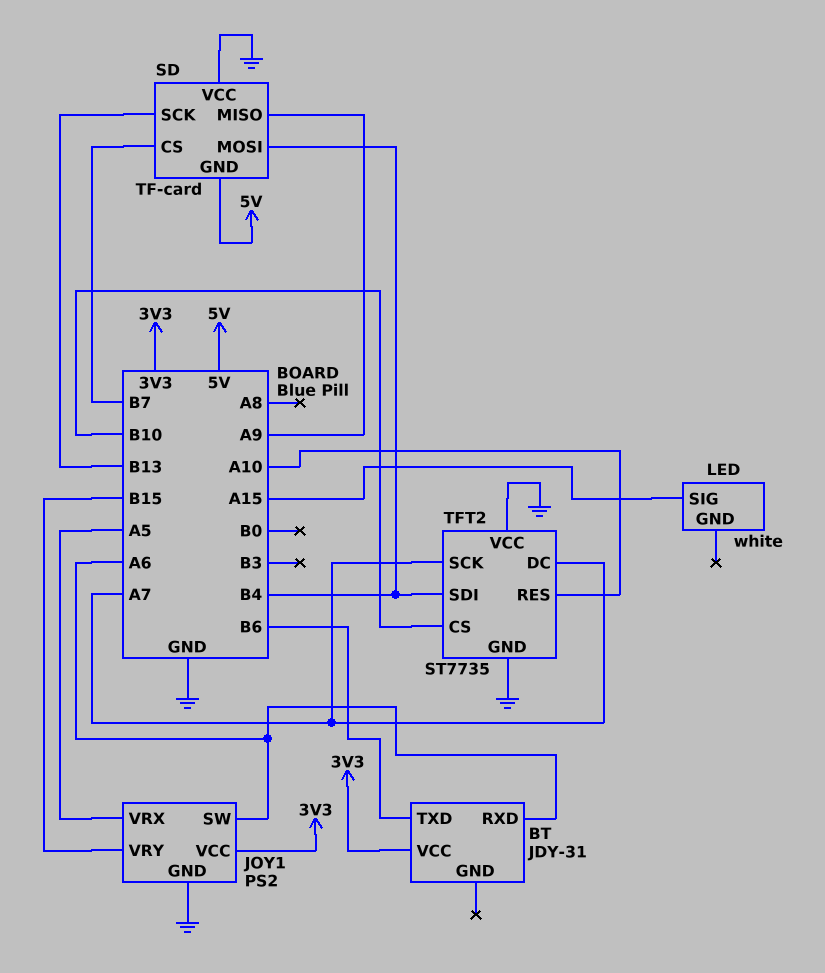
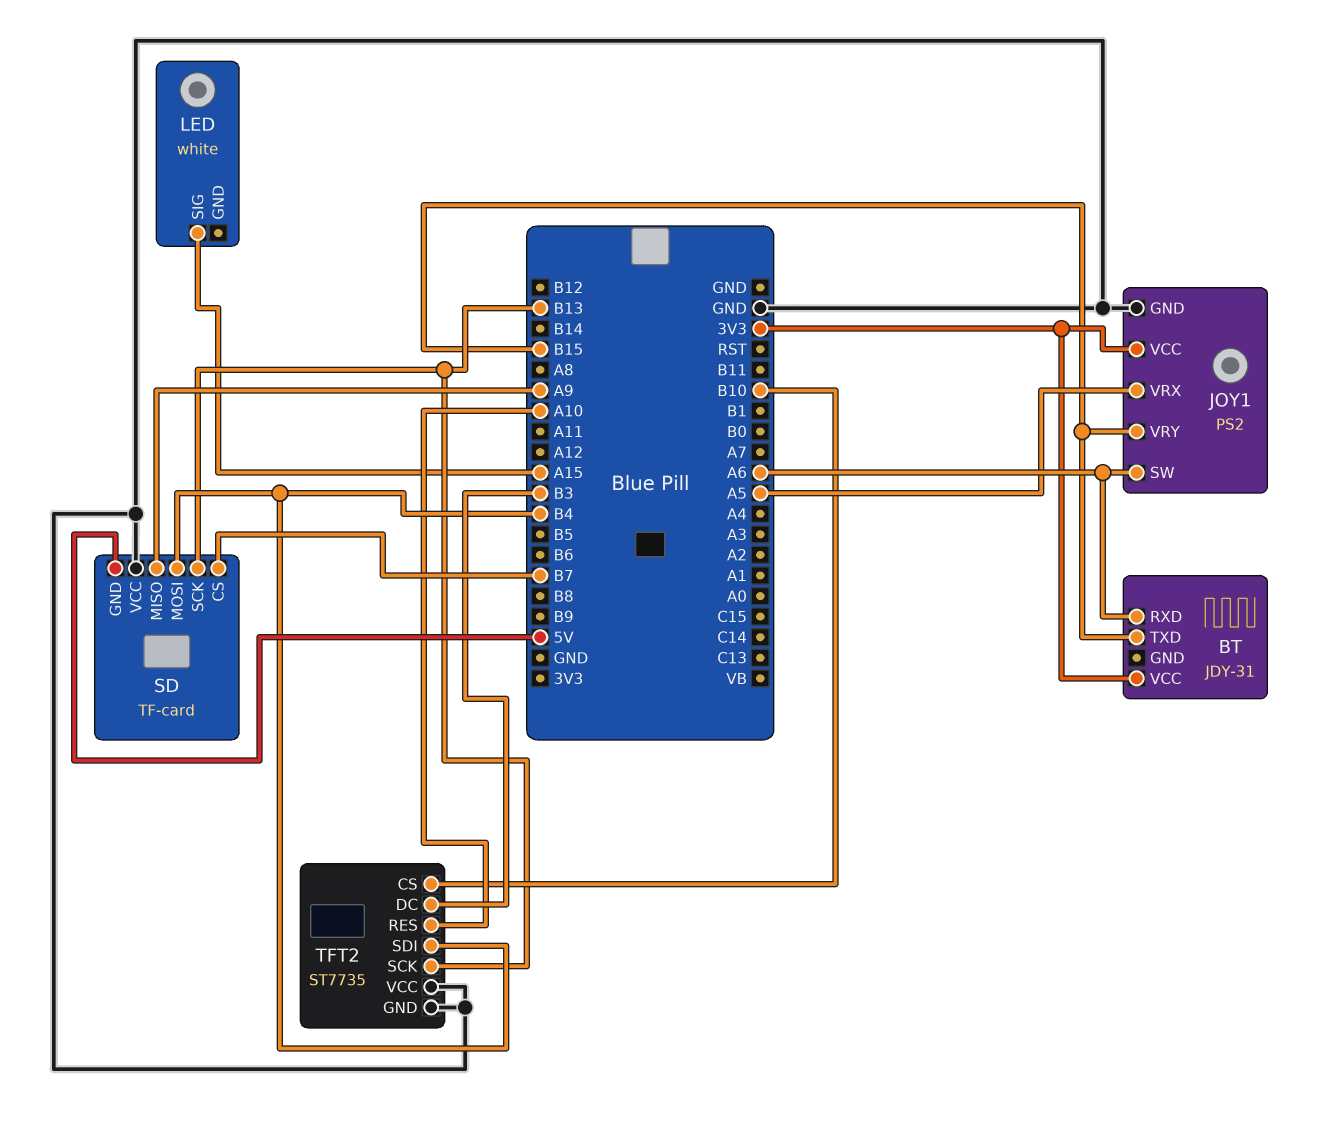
BT pin TXD: B6 -> B15
TFT2 pin DC: A7 -> B3
TFT2 pin SCK: A7 -> B13

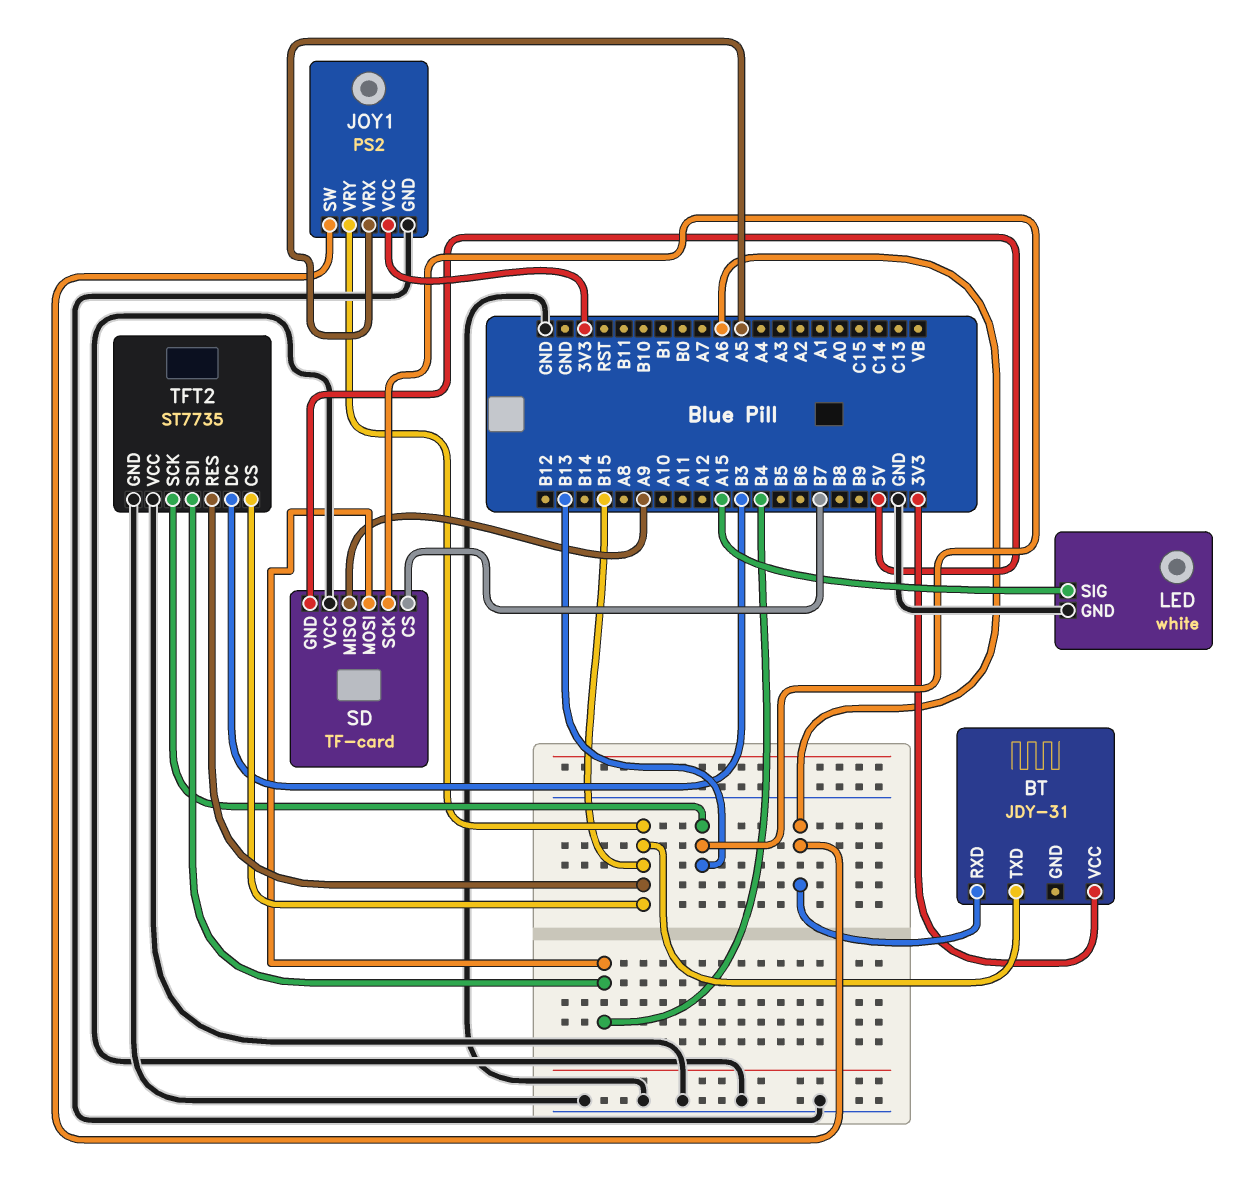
LED pin GND: none -> GND
TFT2 pin CS: B10 -> B15
TFT2 pin RES: A10 -> B15

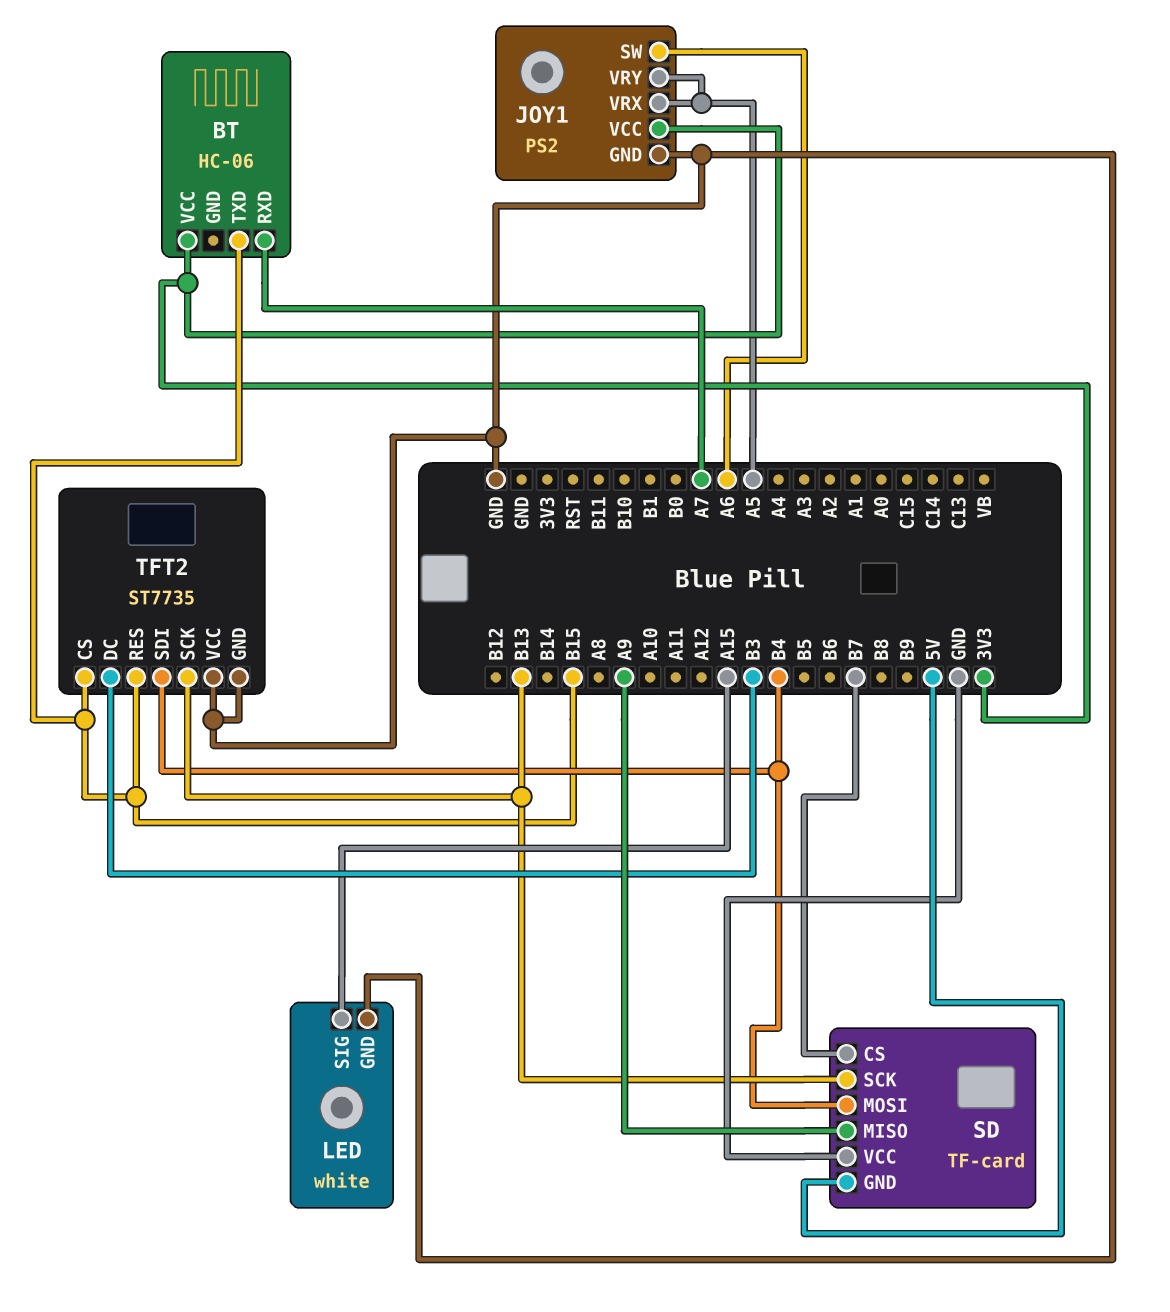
BT: JDY-31 -> HC-06
BT pin RXD: A6 -> A7
JOY1 pin VRY: B15 -> A5

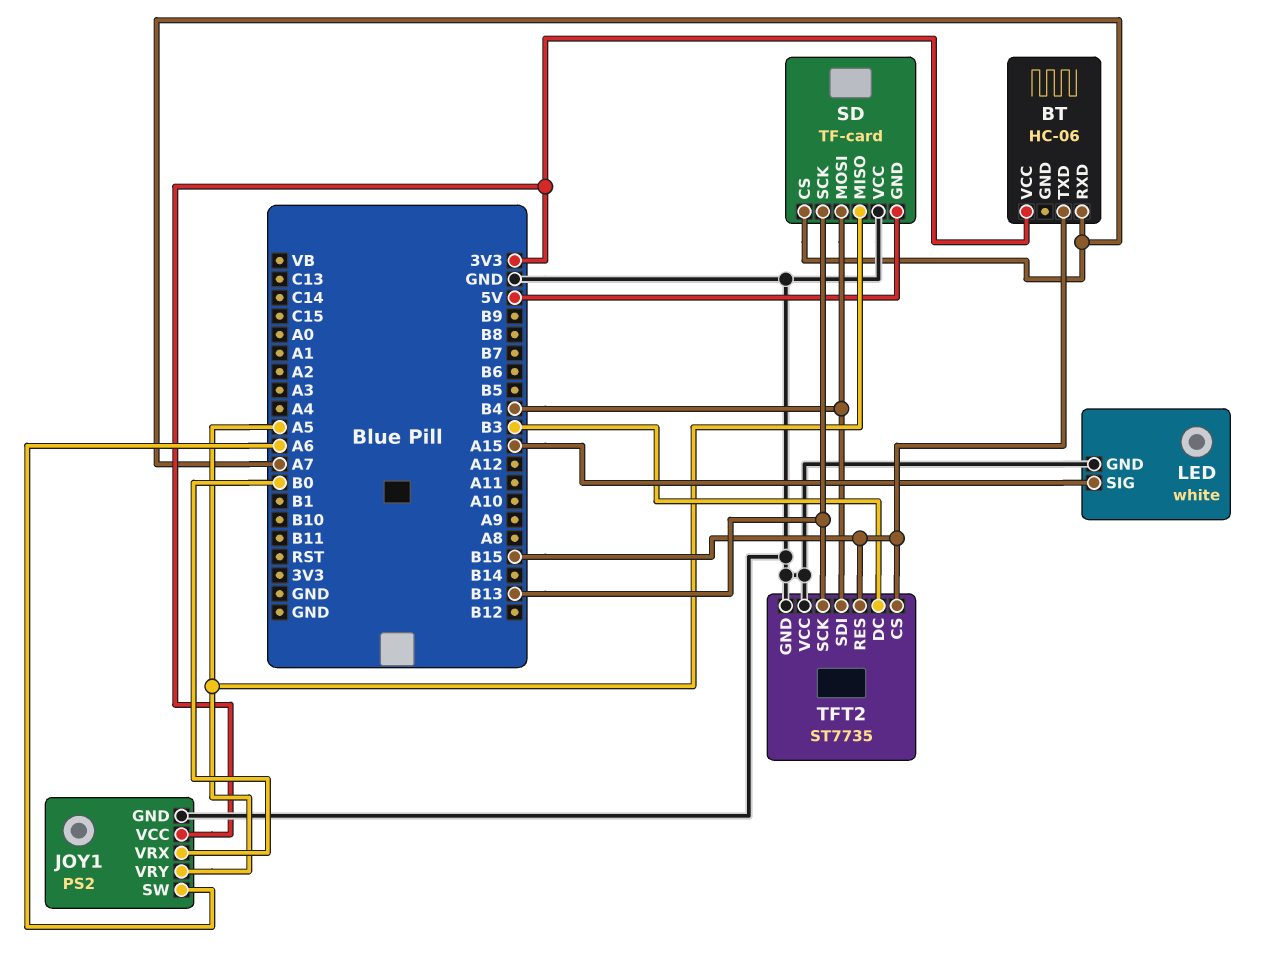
JOY1 pin VRX: A5 -> B0
SD pin CS: B7 -> A7
SD pin MISO: A9 -> A5

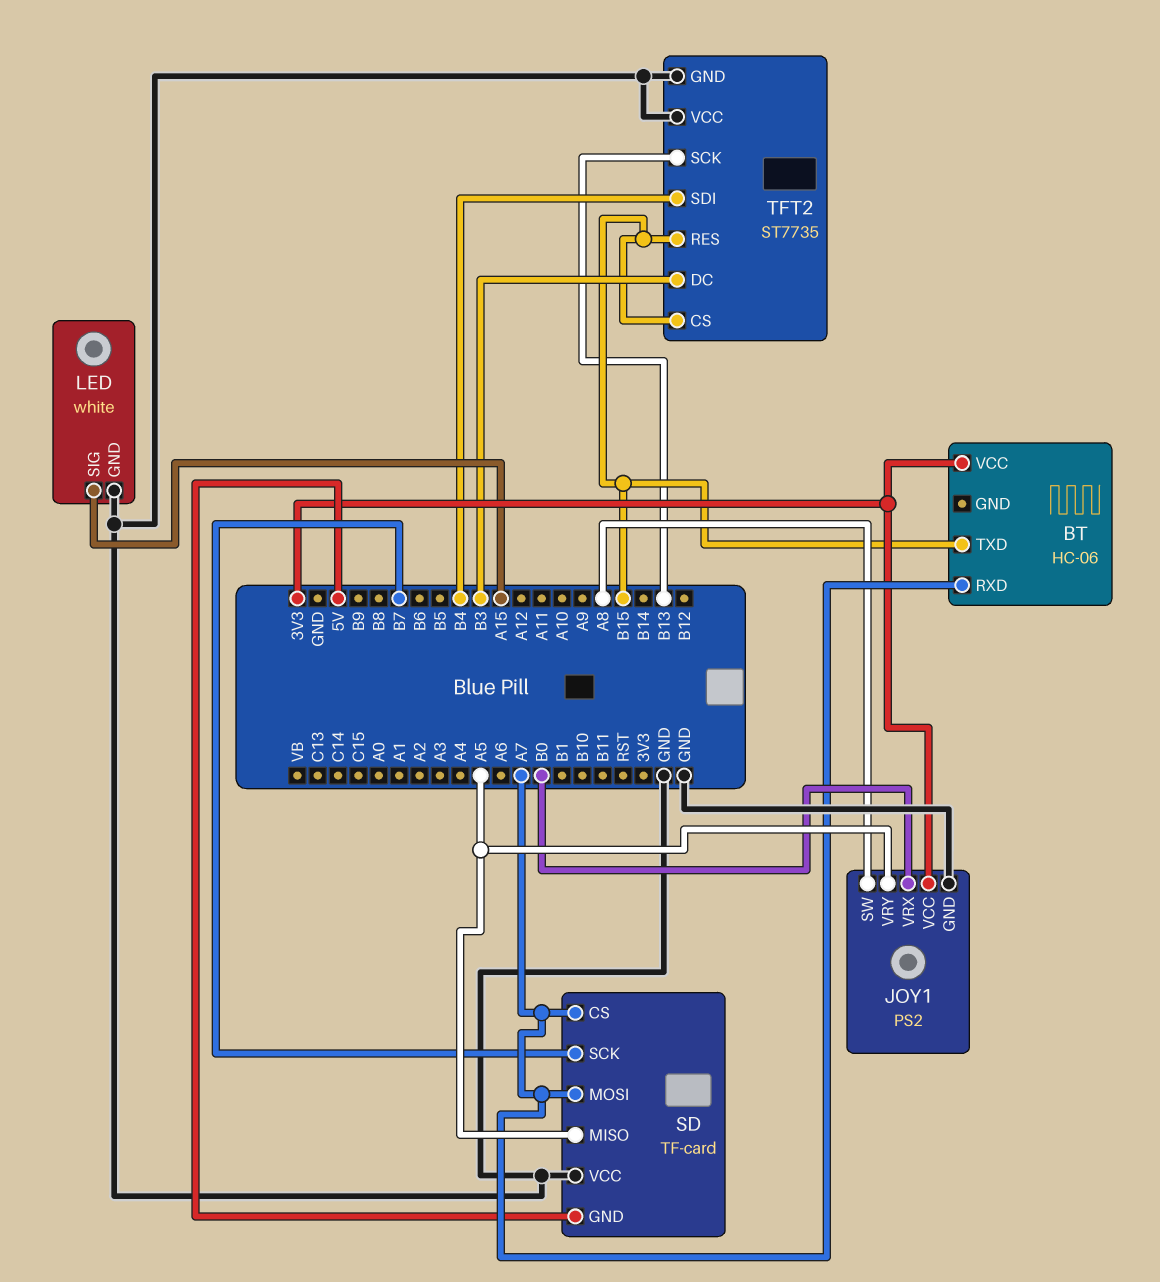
JOY1 pin SW: A6 -> A8
SD pin MOSI: B4 -> A7
SD pin SCK: B13 -> B7

